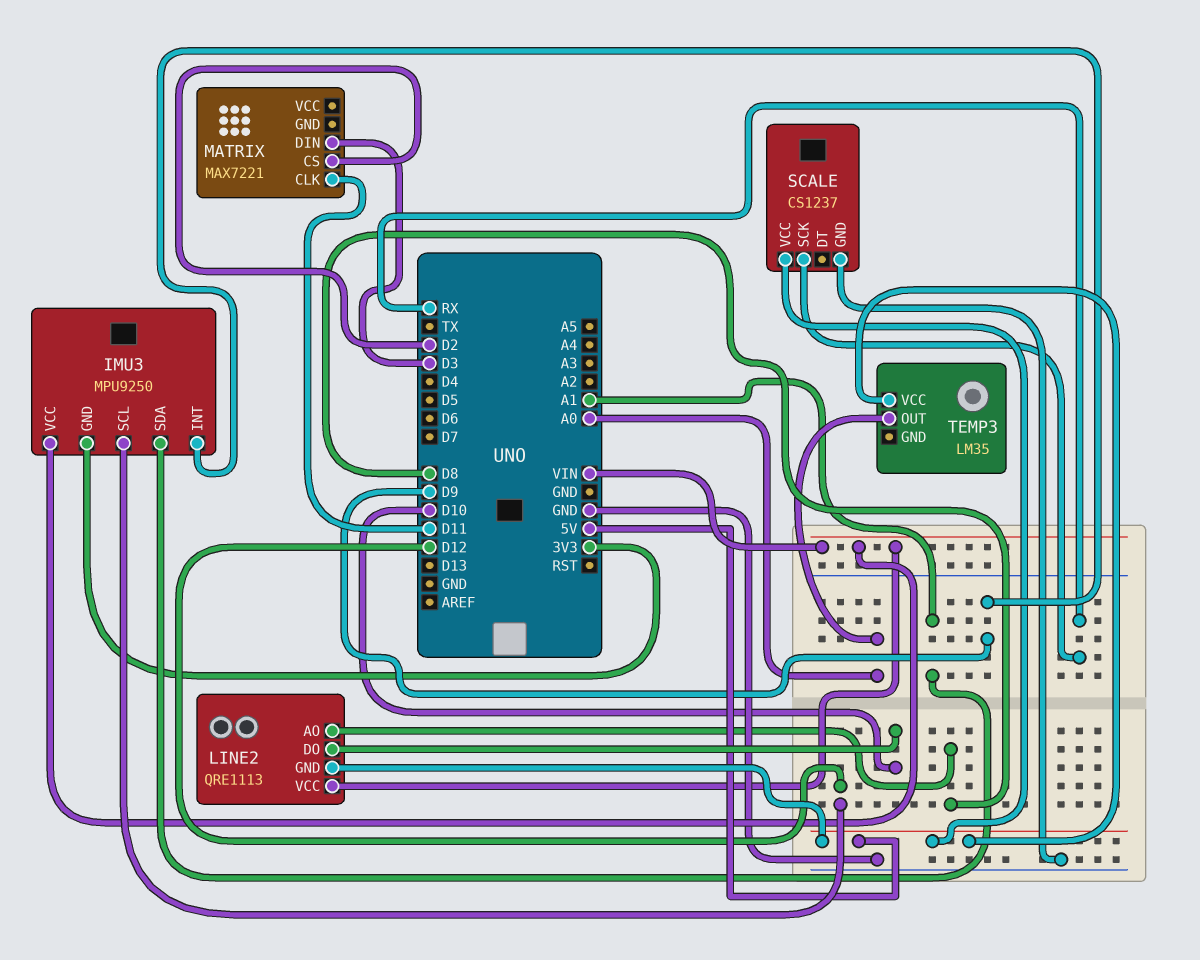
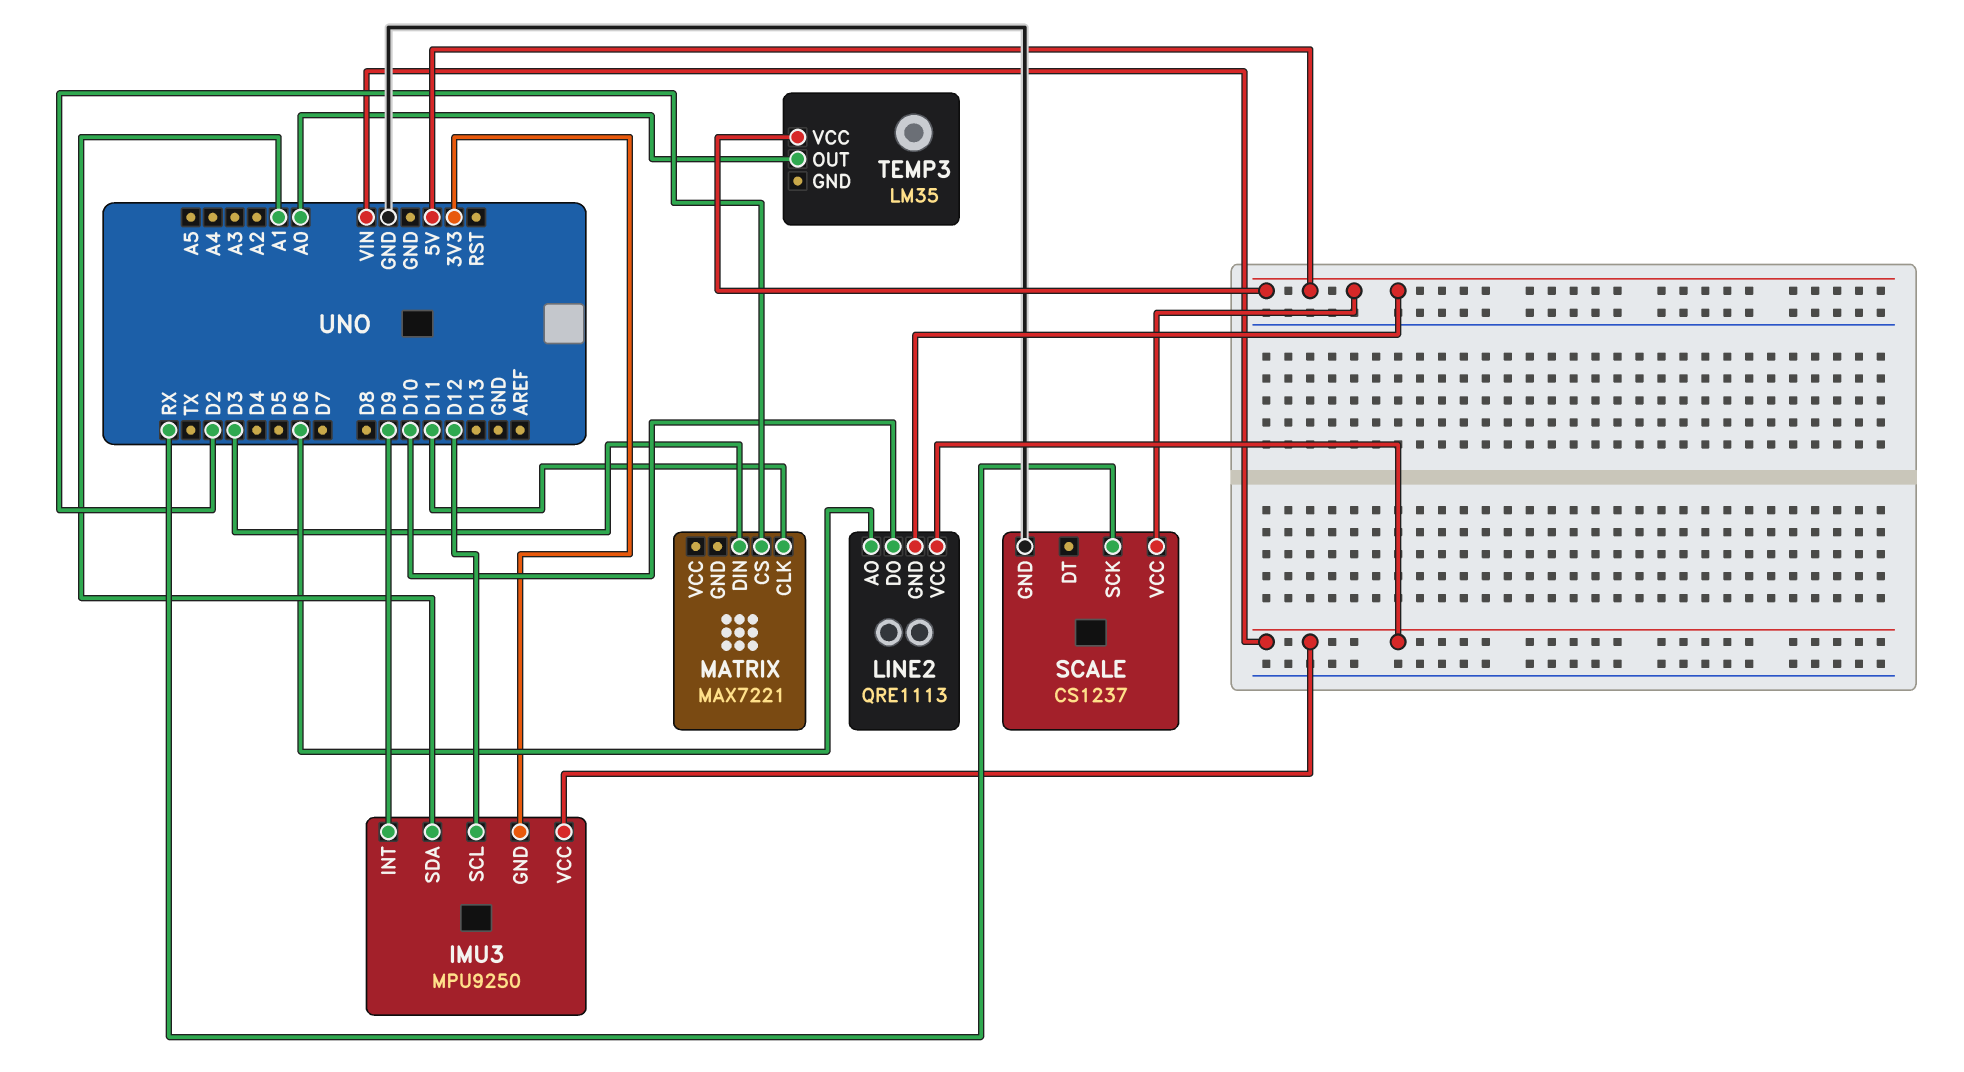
LINE2 pin AO: D8 -> D6

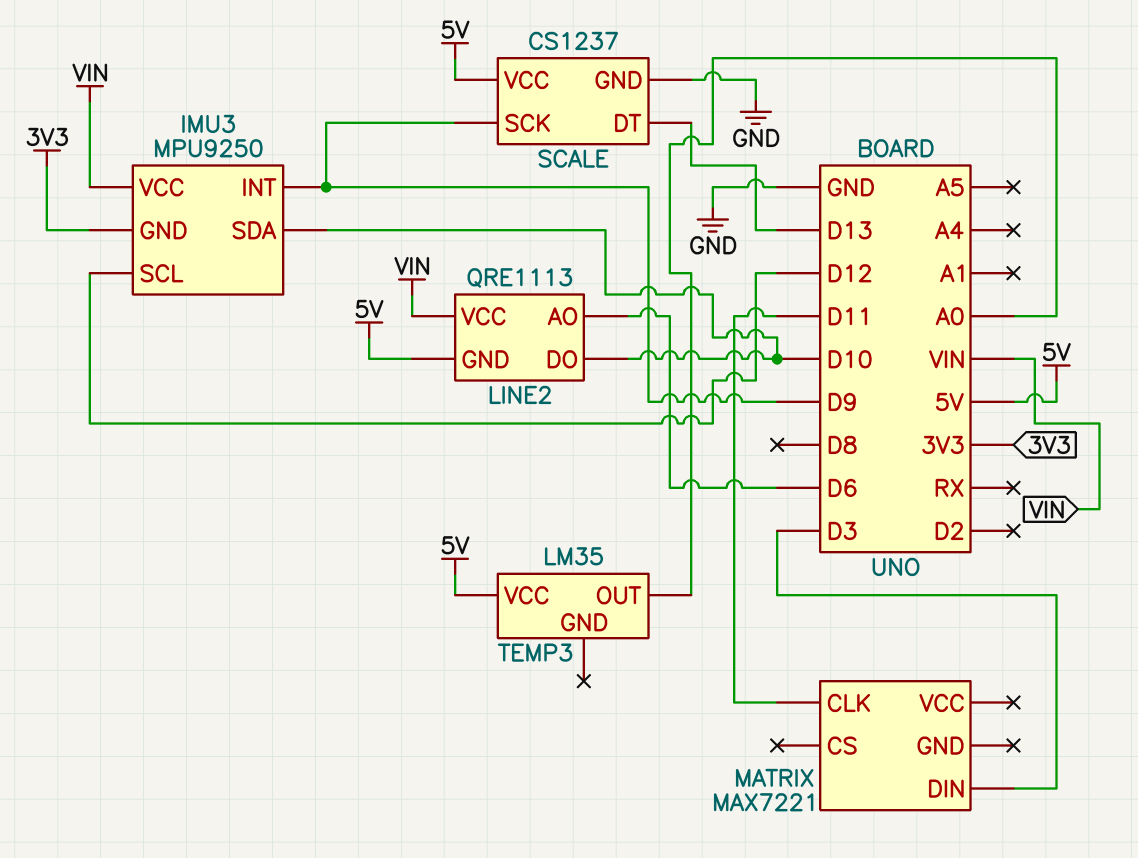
IMU3 pin SDA: A1 -> D10
MATRIX pin CS: D2 -> none
SCALE pin DT: none -> D13
SCALE pin SCK: RX -> D9

